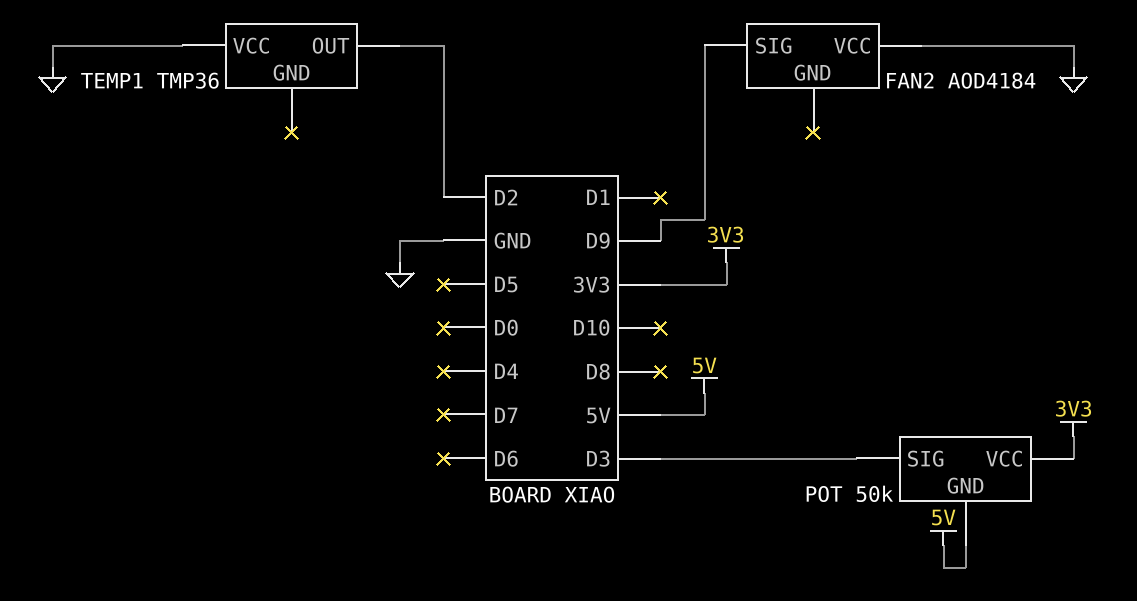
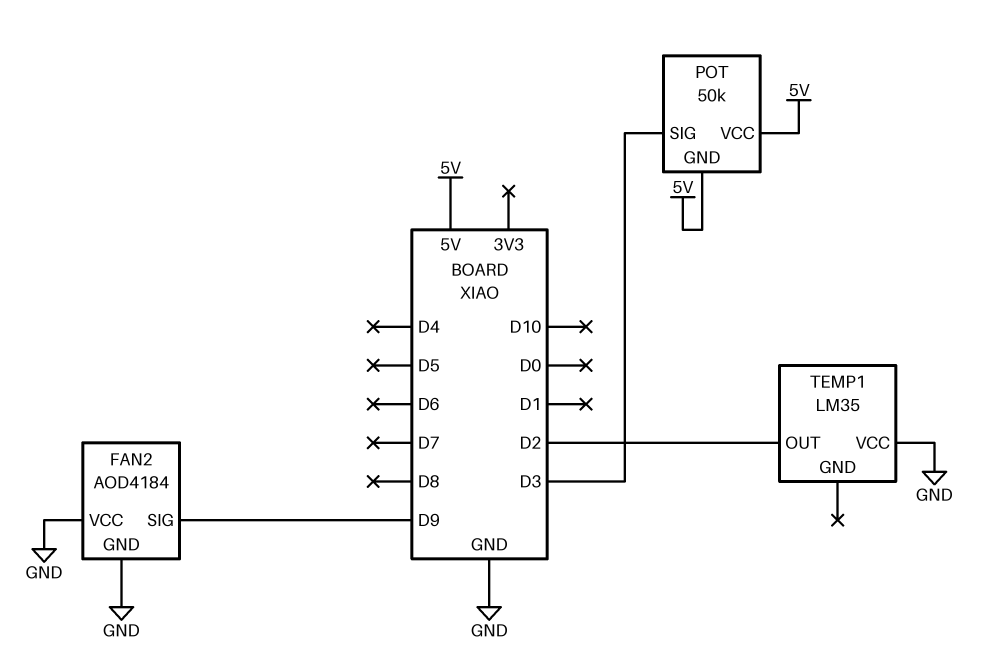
FAN2 pin GND: none -> GND
POT pin VCC: 3V3 -> 5V
TEMP1: TMP36 -> LM35

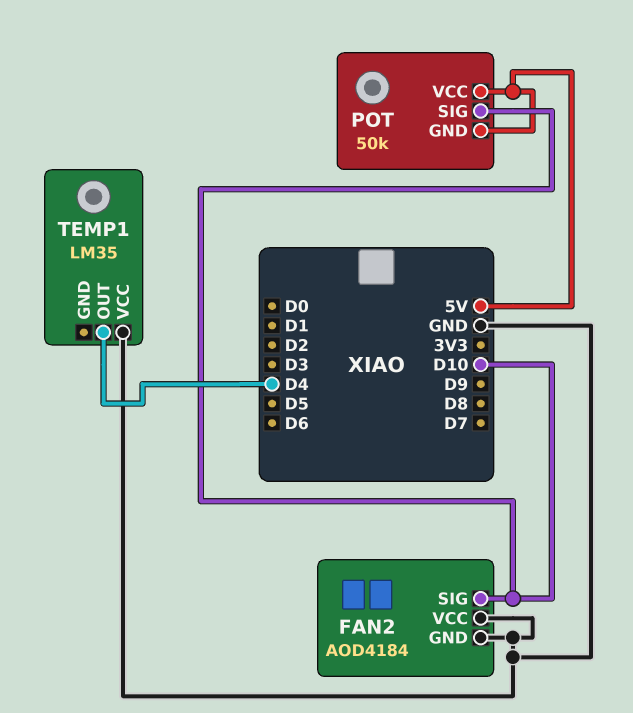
FAN2 pin SIG: D9 -> D10
POT pin SIG: D3 -> D10
TEMP1 pin OUT: D2 -> D4

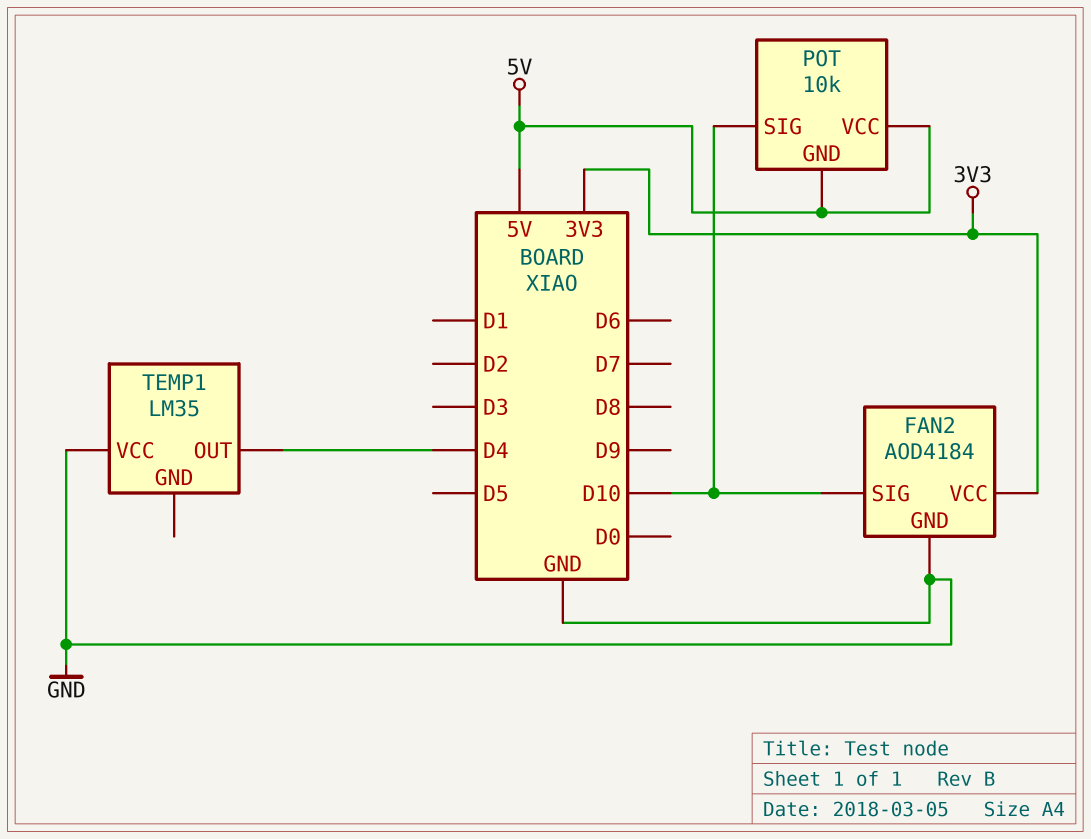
FAN2 pin VCC: GND -> 3V3
POT: 50k -> 10k

